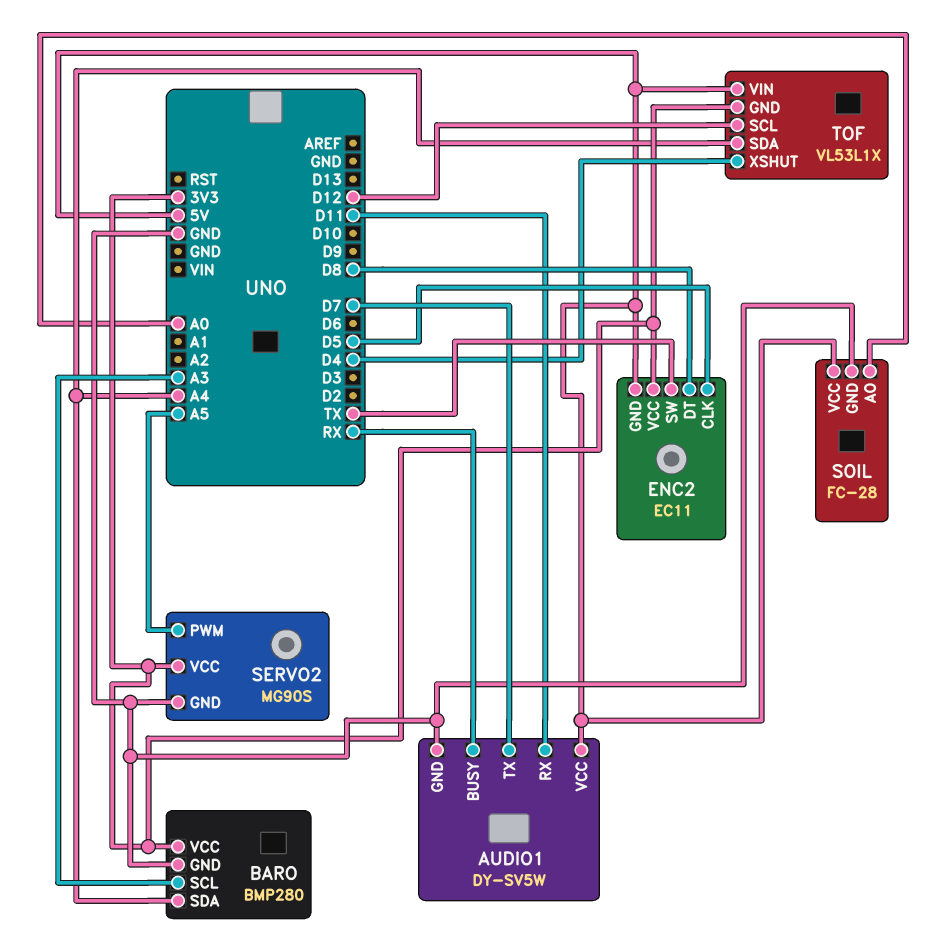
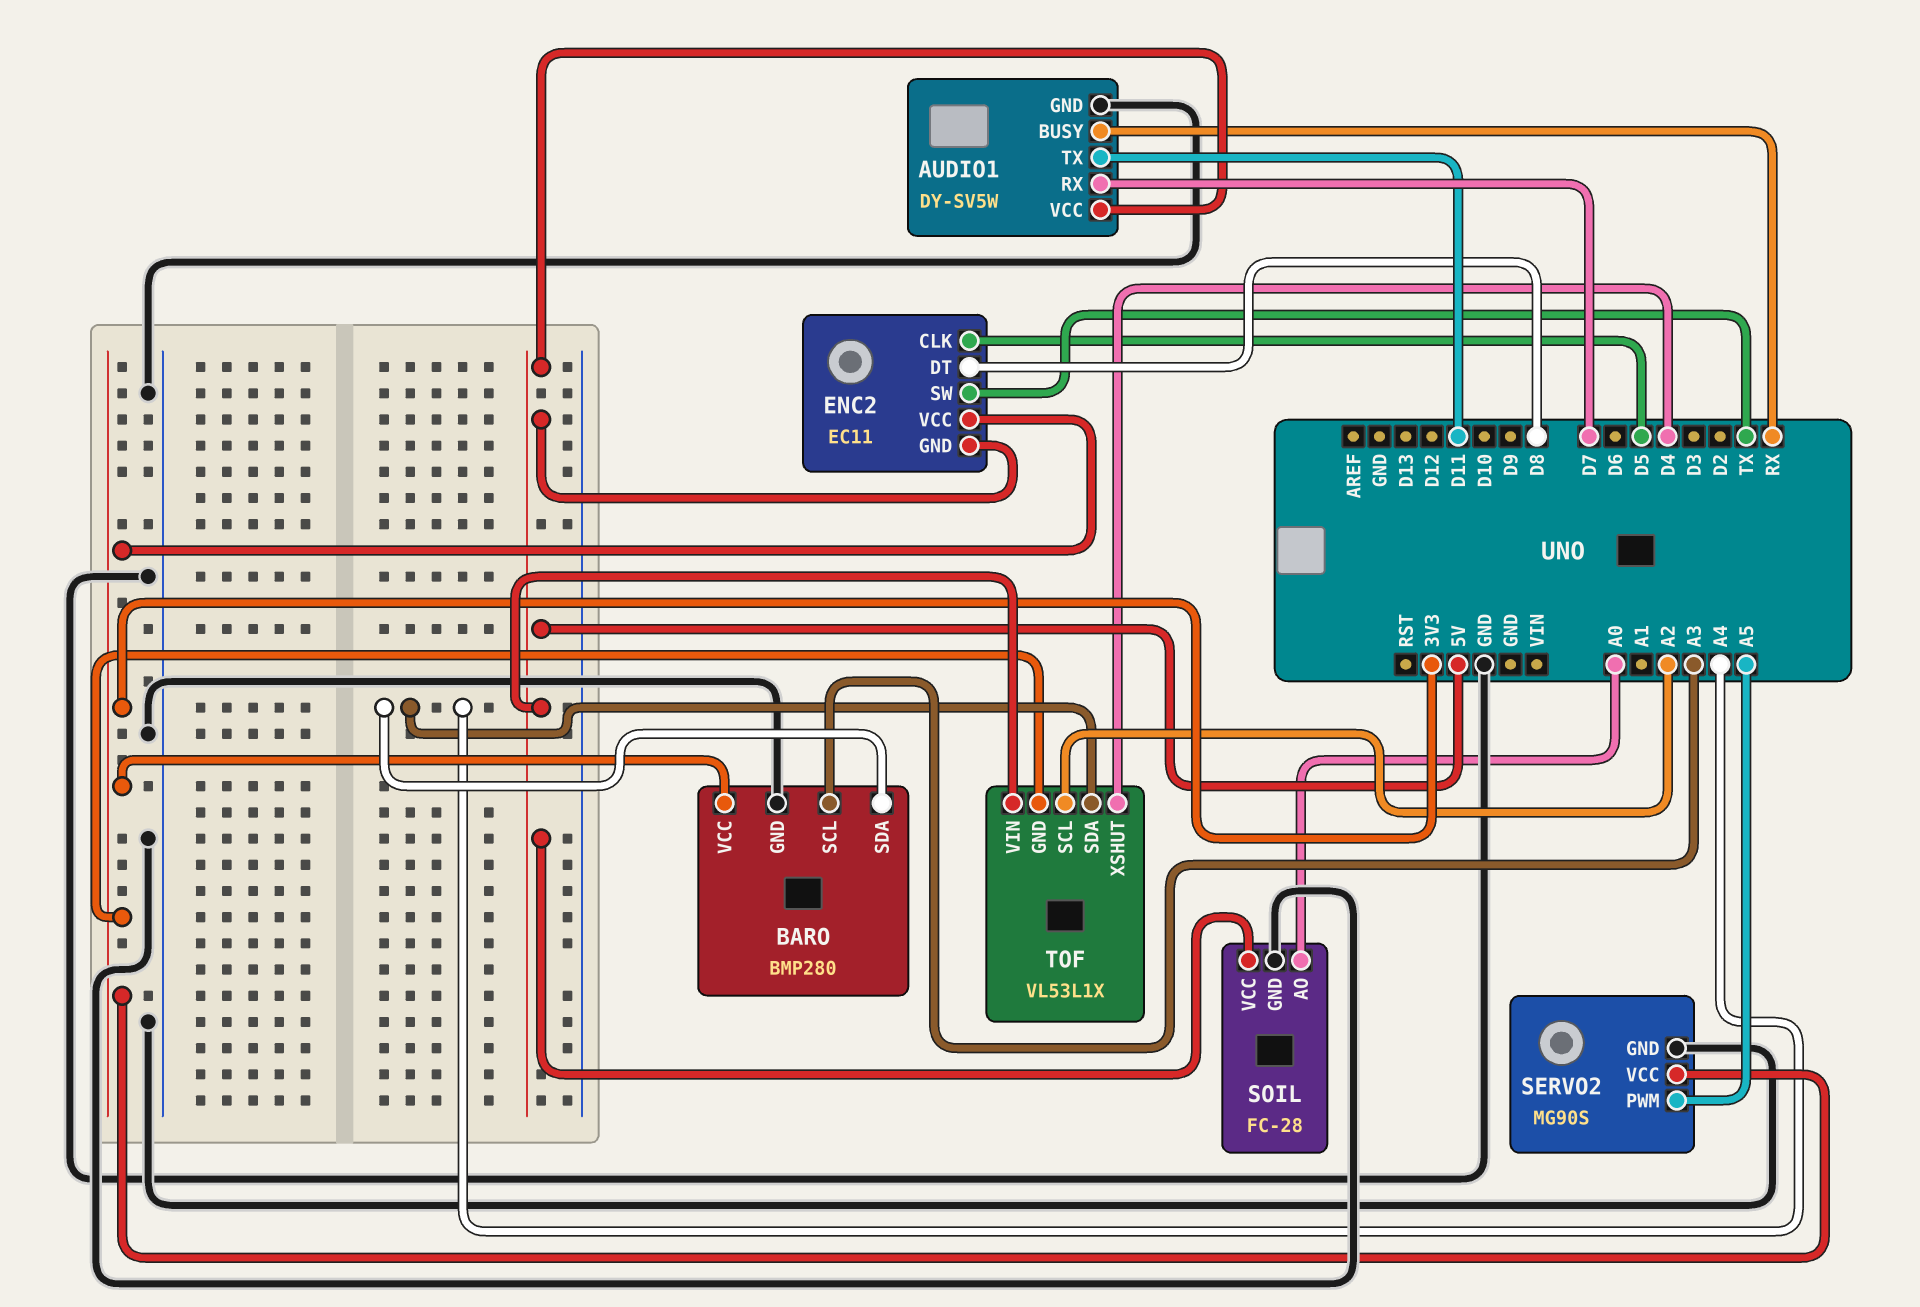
AUDIO1 pin RX: D11 -> D7
AUDIO1 pin TX: D7 -> D11
TOF pin SCL: D12 -> A2

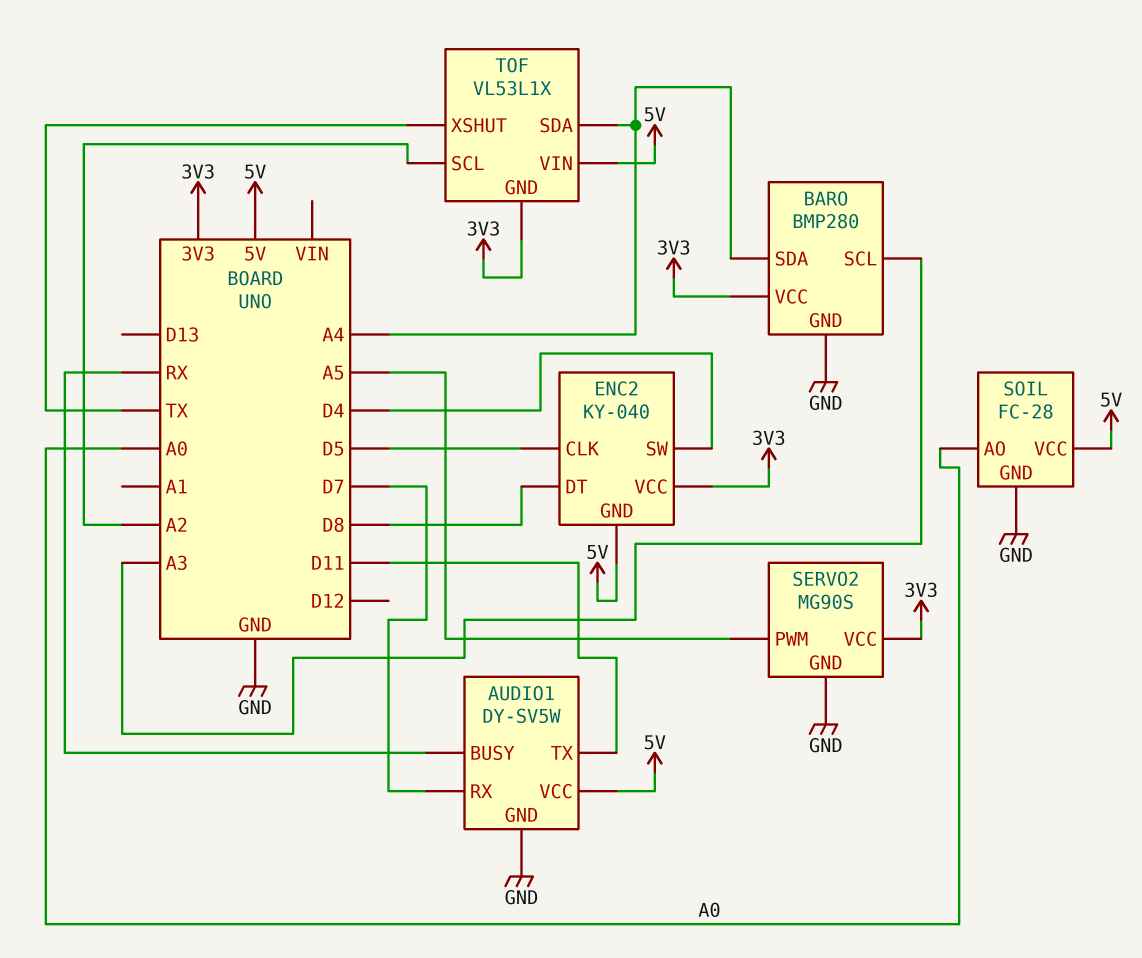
ENC2: EC11 -> KY-040
ENC2 pin SW: TX -> D4
TOF pin XSHUT: D4 -> TX

